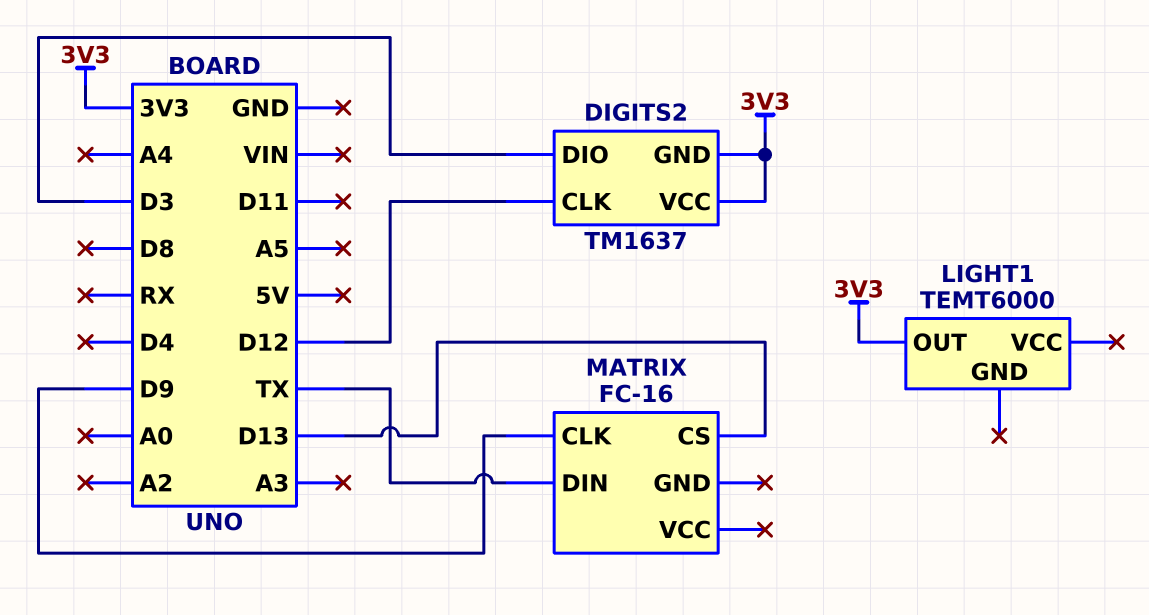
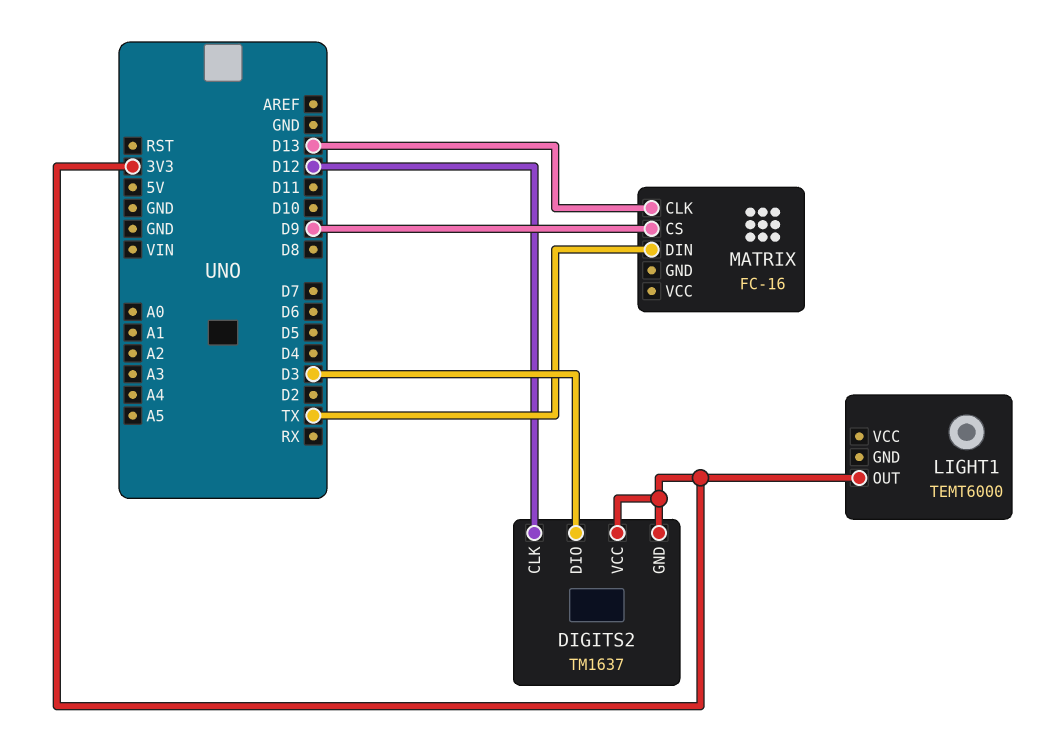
MATRIX pin CLK: D9 -> D13
MATRIX pin CS: D13 -> D9

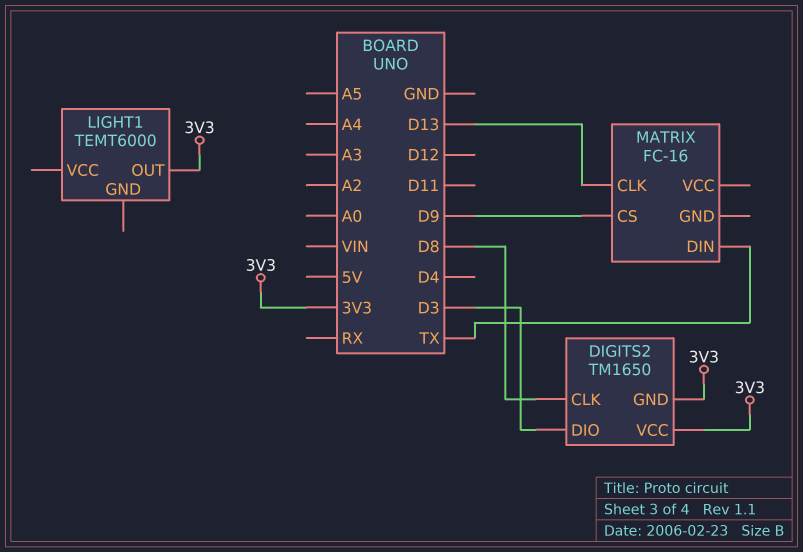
DIGITS2: TM1637 -> TM1650
DIGITS2 pin CLK: D12 -> D8

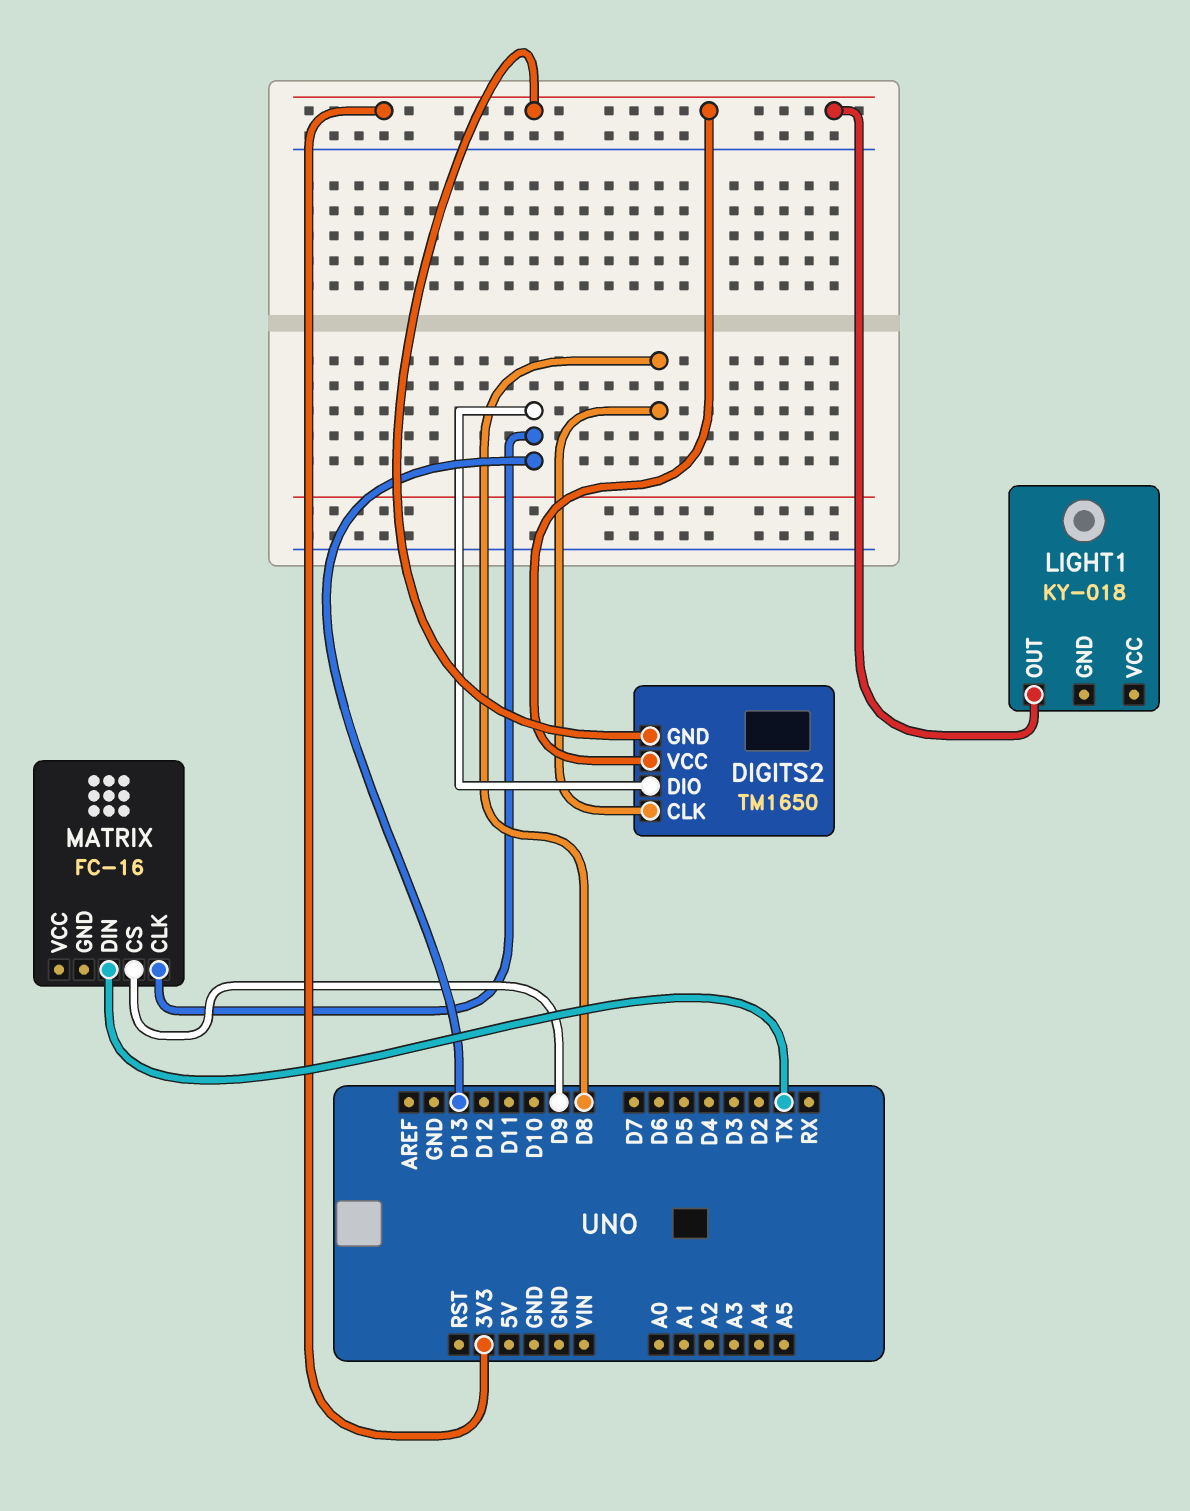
DIGITS2 pin DIO: D3 -> D13
LIGHT1: TEMT6000 -> KY-018

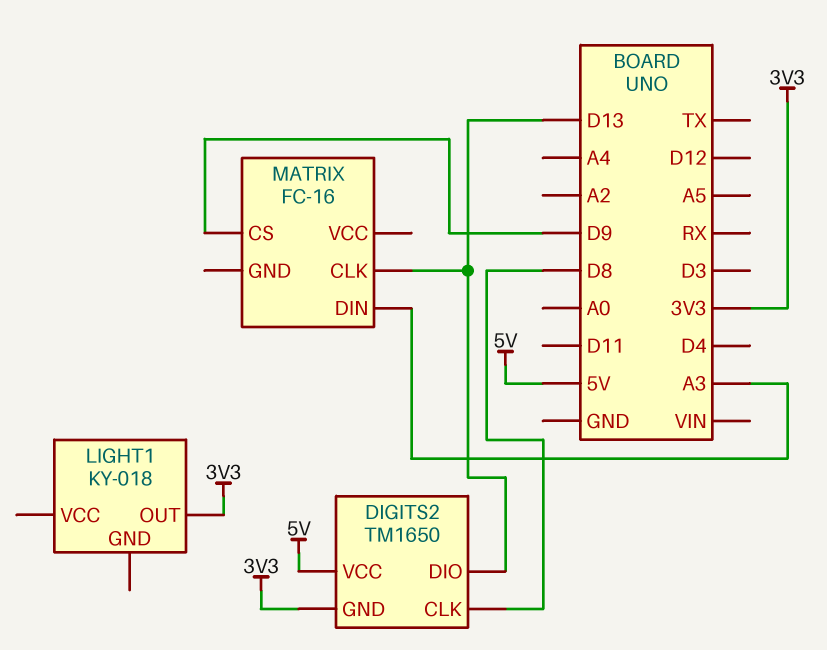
DIGITS2 pin VCC: 3V3 -> 5V
MATRIX pin DIN: TX -> A3

